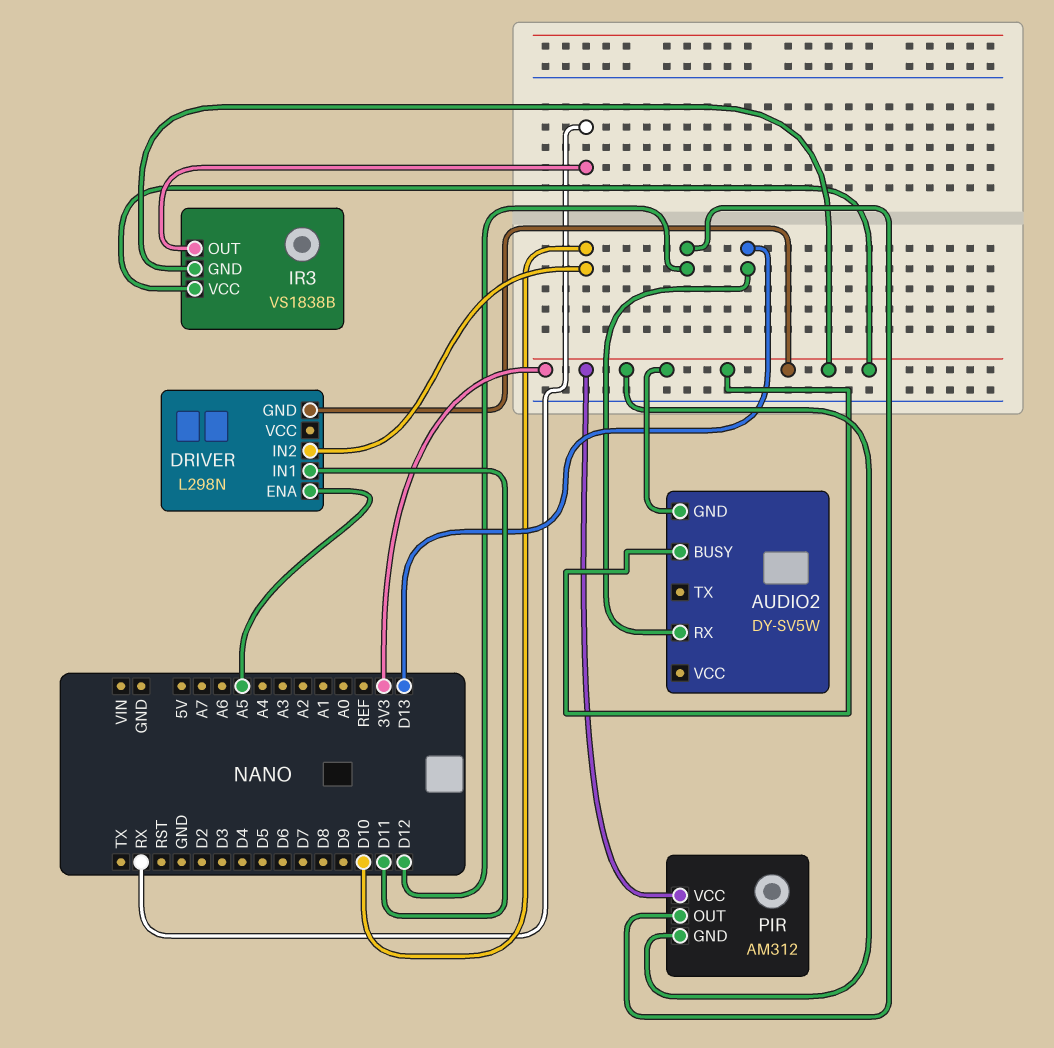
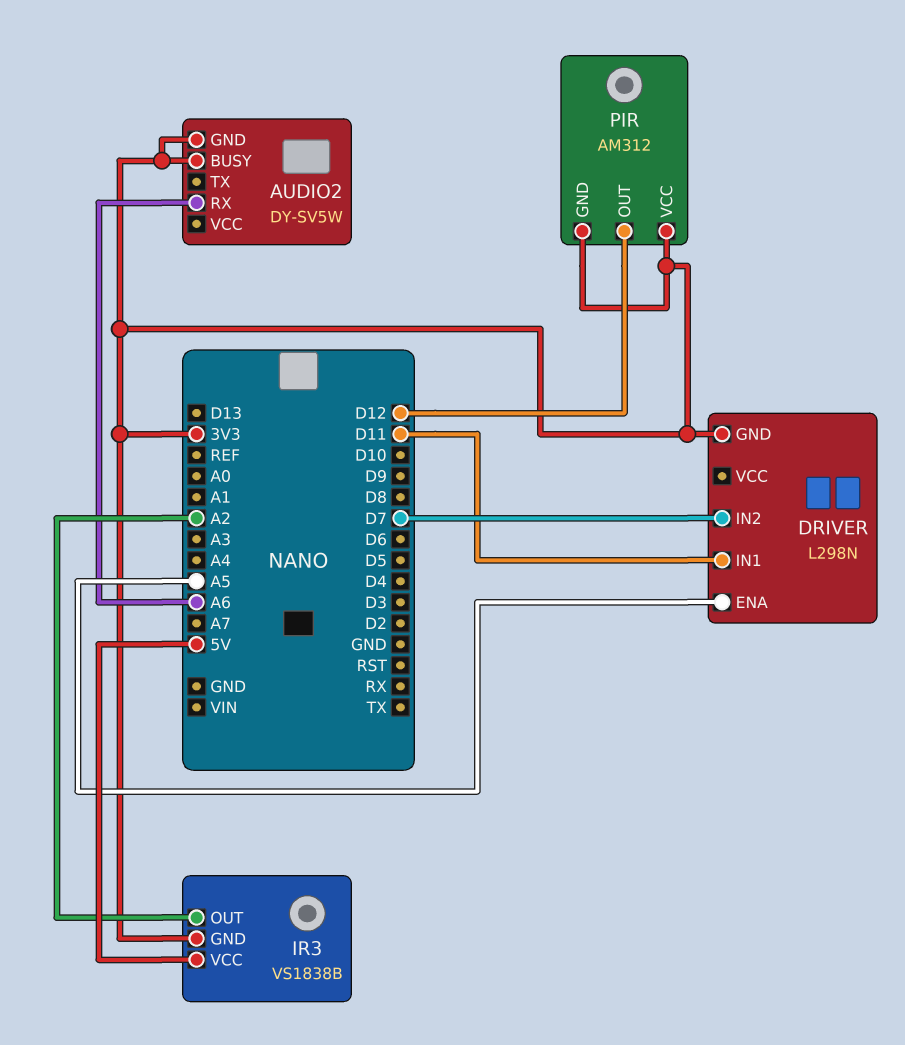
AUDIO2 pin RX: D13 -> A6
DRIVER pin IN2: D10 -> D7
IR3 pin OUT: RX -> A2
IR3 pin VCC: 3V3 -> 5V

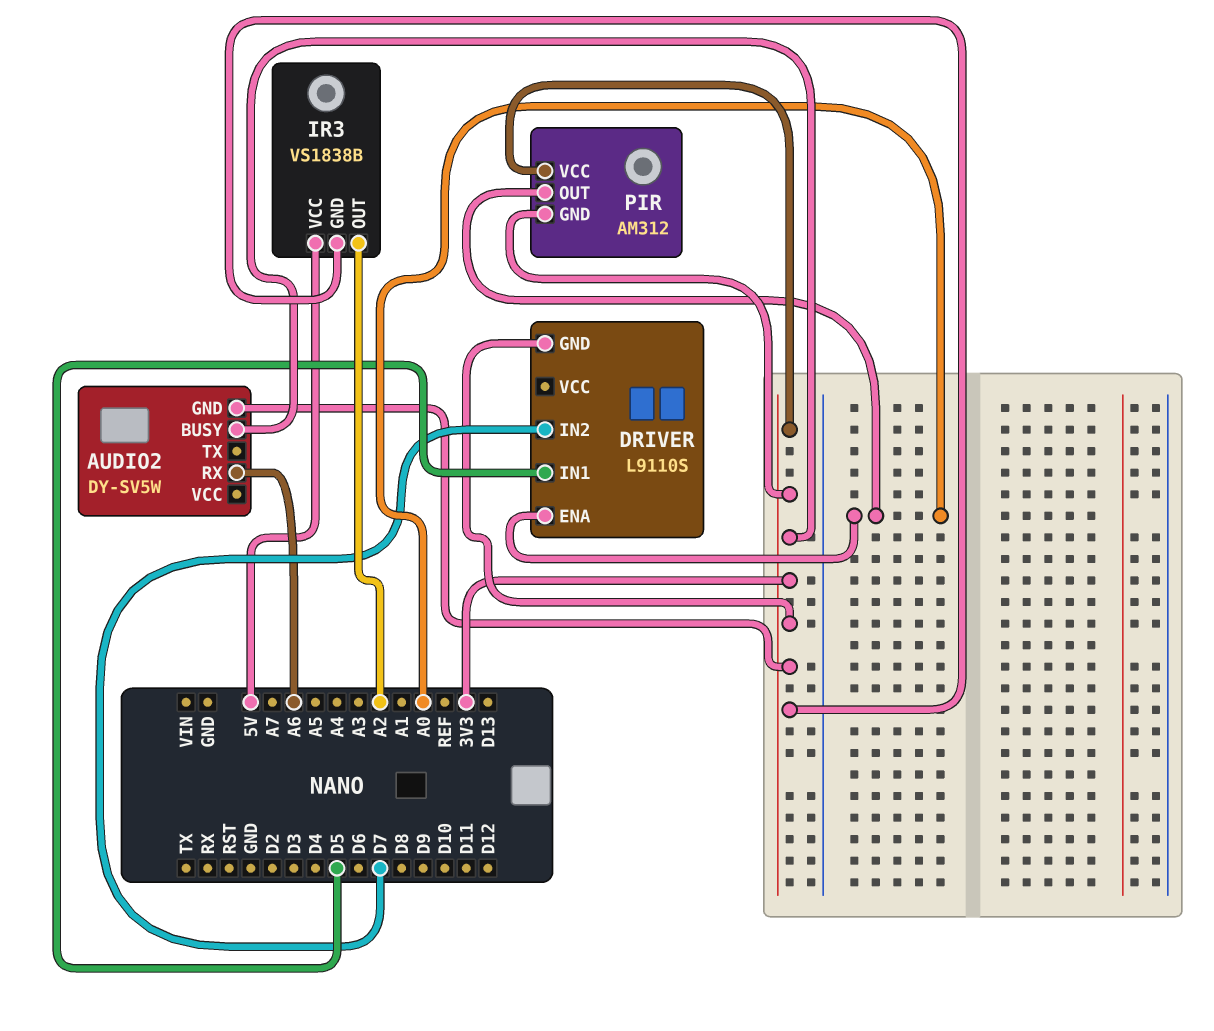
DRIVER: L298N -> L9110S
DRIVER pin ENA: A5 -> A0
DRIVER pin IN1: D11 -> D5
PIR pin OUT: D12 -> A0

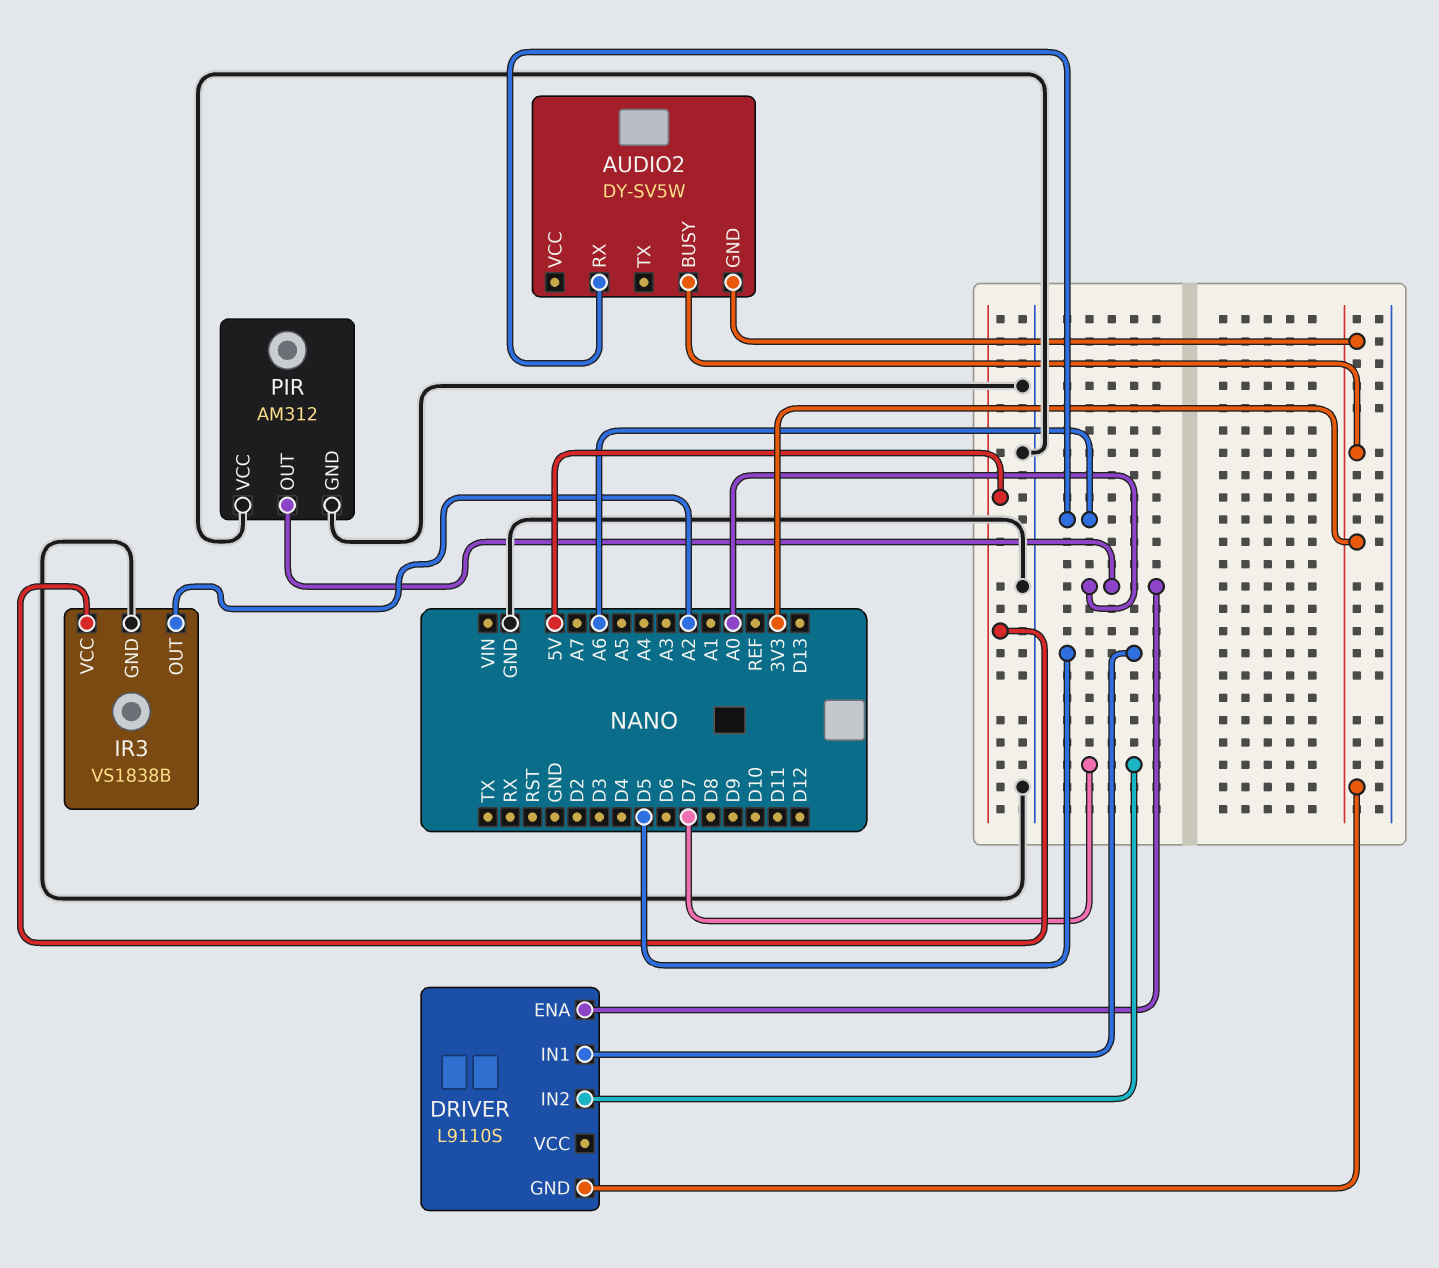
IR3 pin GND: 3V3 -> GND
PIR pin GND: 3V3 -> GND
PIR pin VCC: 3V3 -> GND

